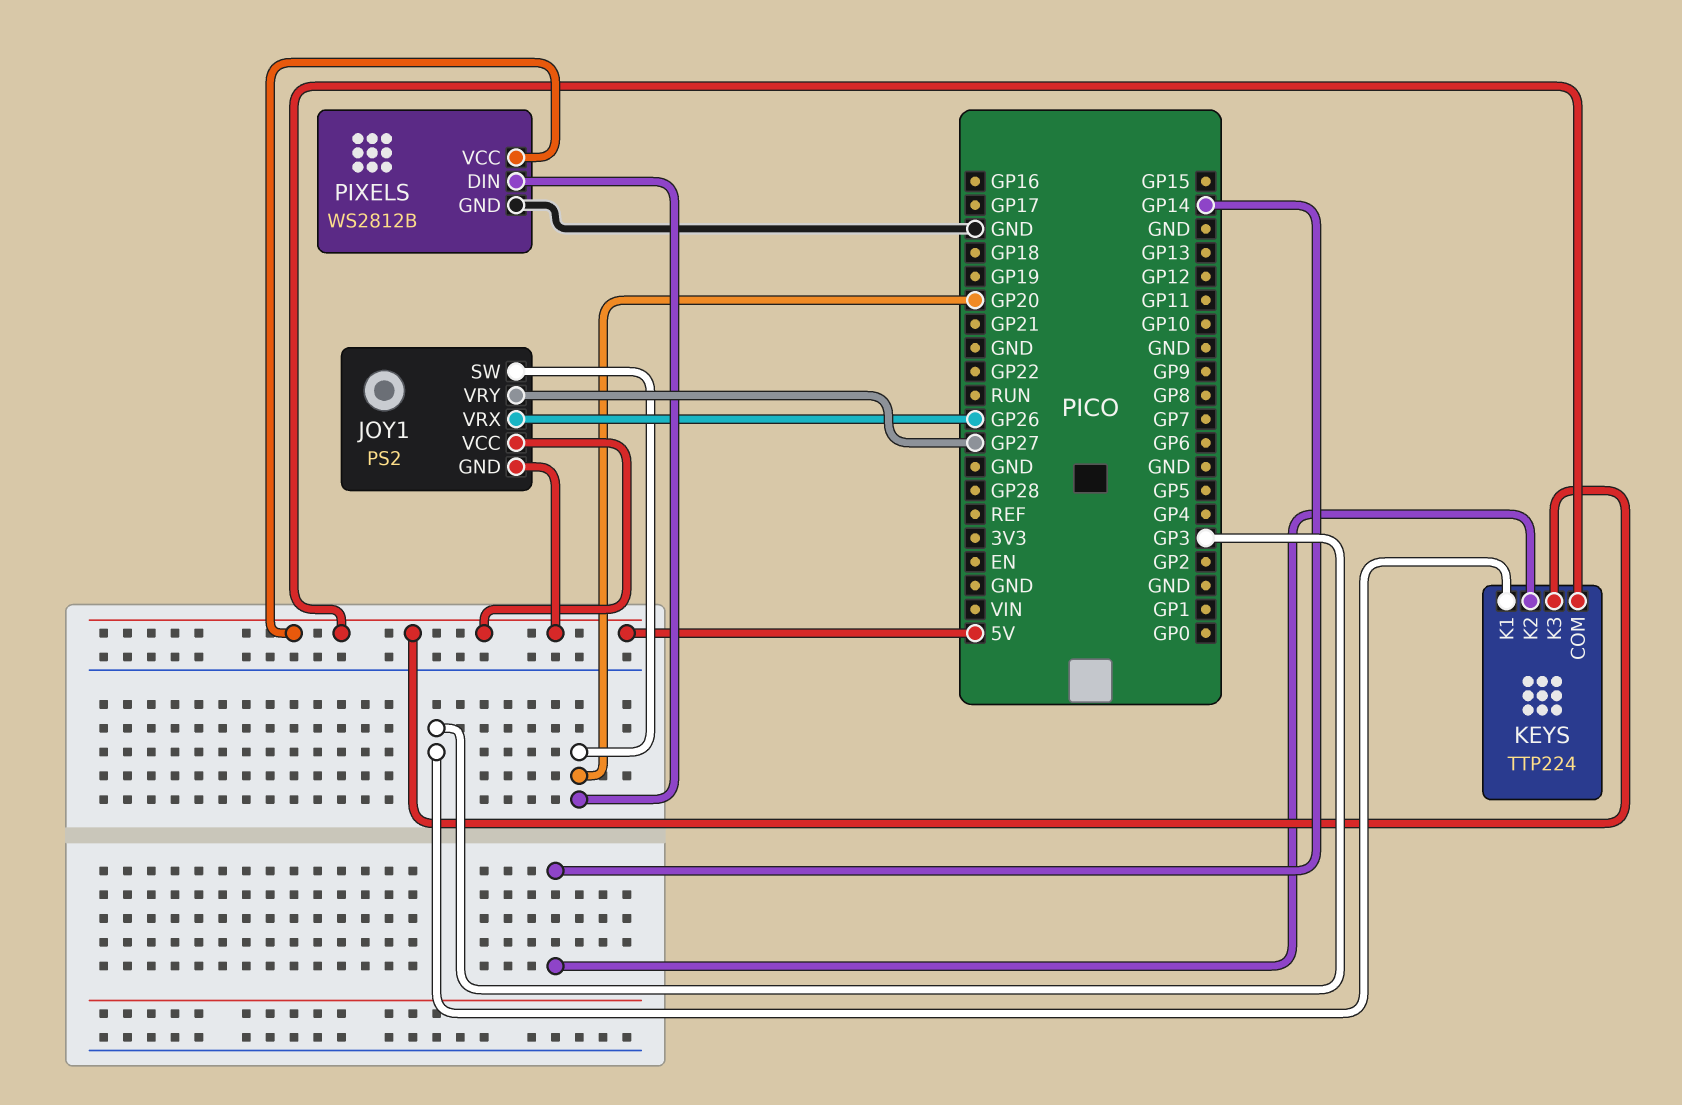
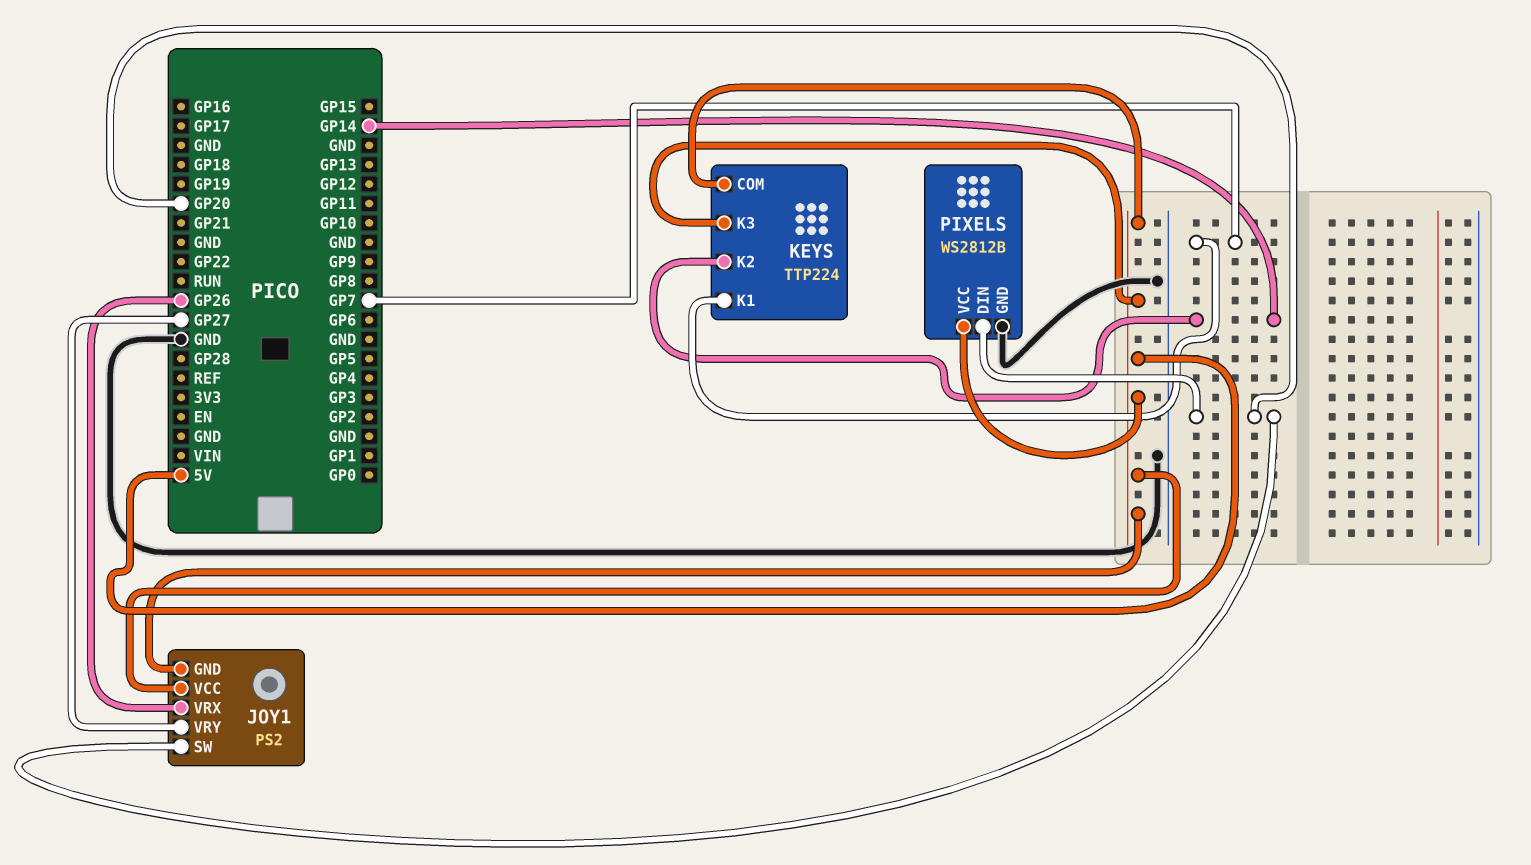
KEYS pin K1: GP3 -> GP7

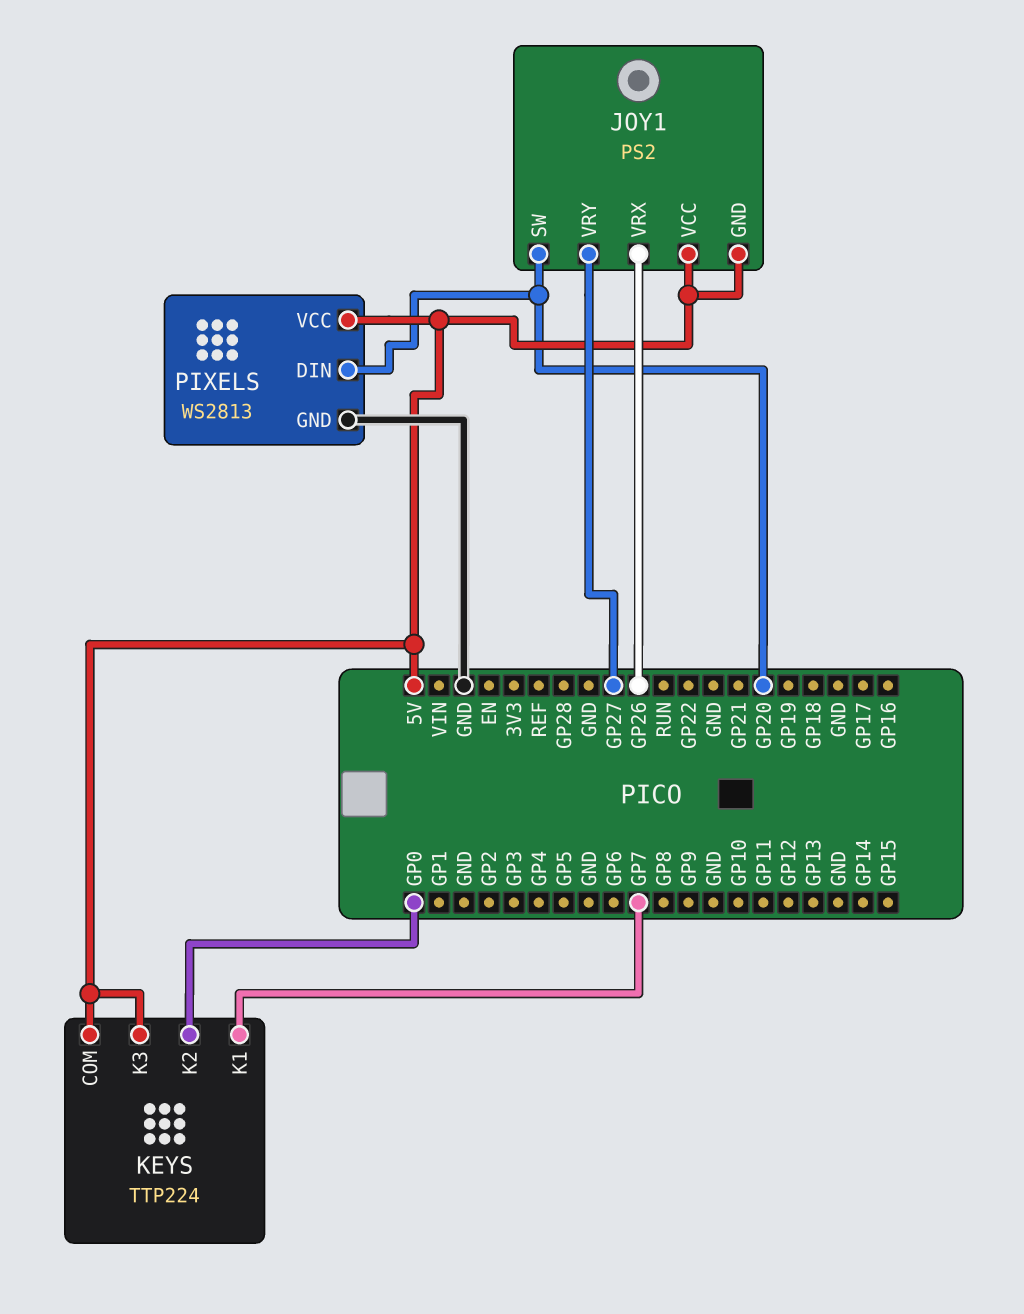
KEYS pin K2: GP14 -> GP0
PIXELS: WS2812B -> WS2813

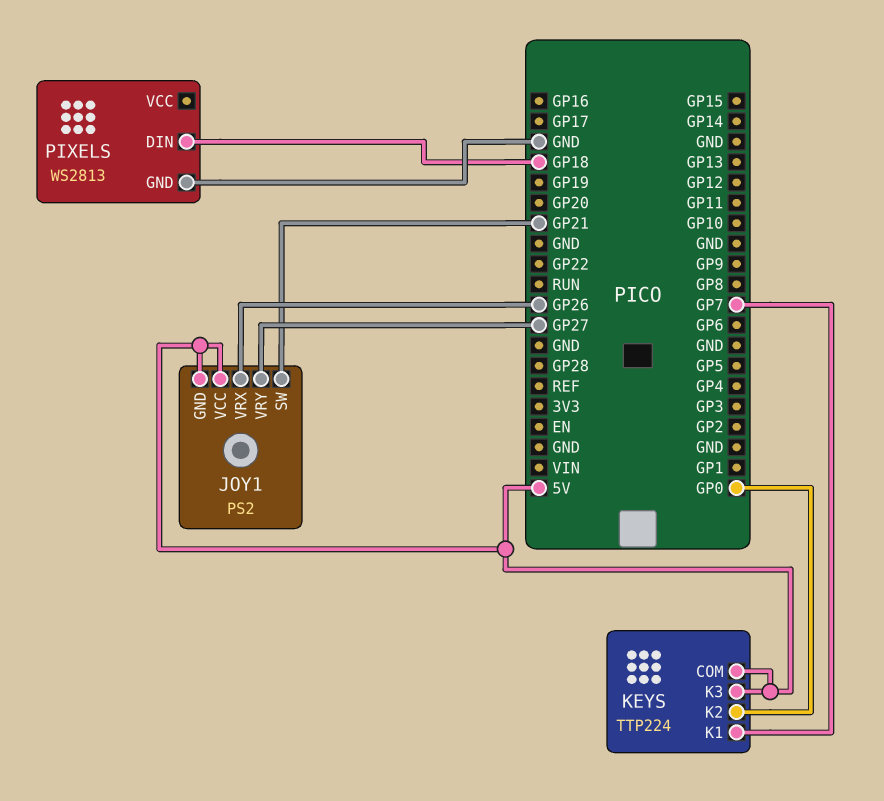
JOY1 pin SW: GP20 -> GP21
PIXELS pin DIN: GP20 -> GP18
PIXELS pin VCC: 5V -> none

